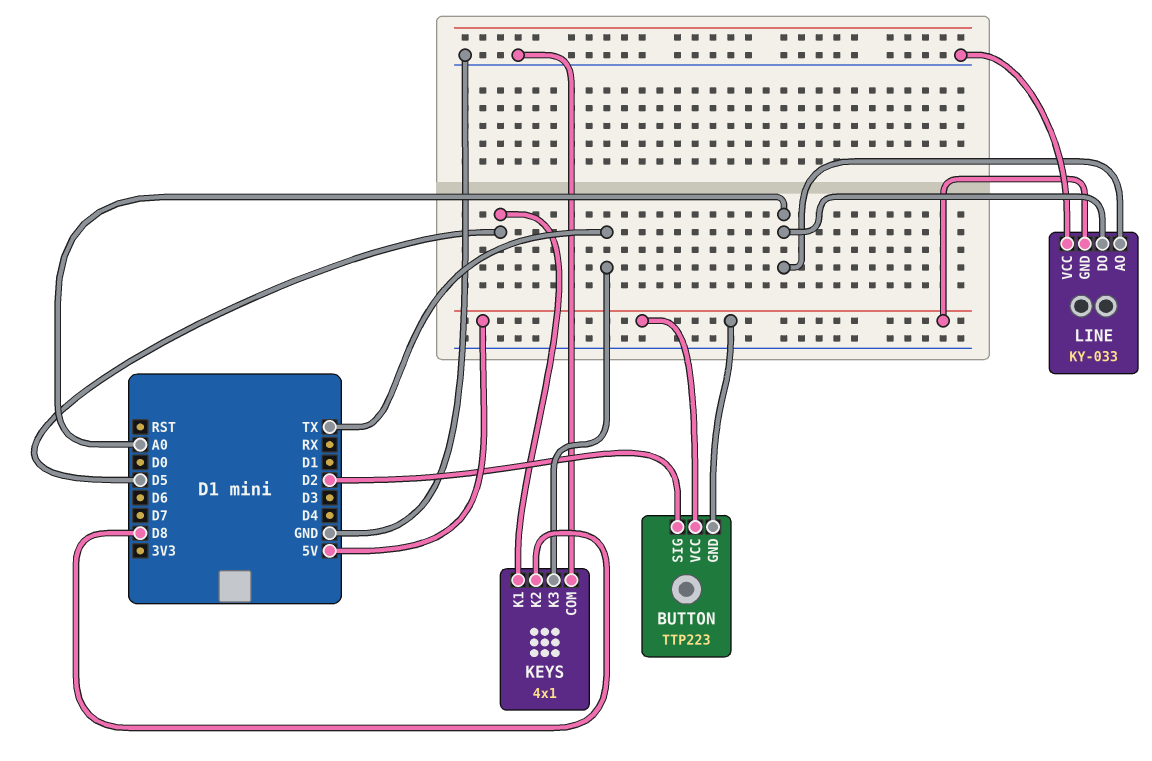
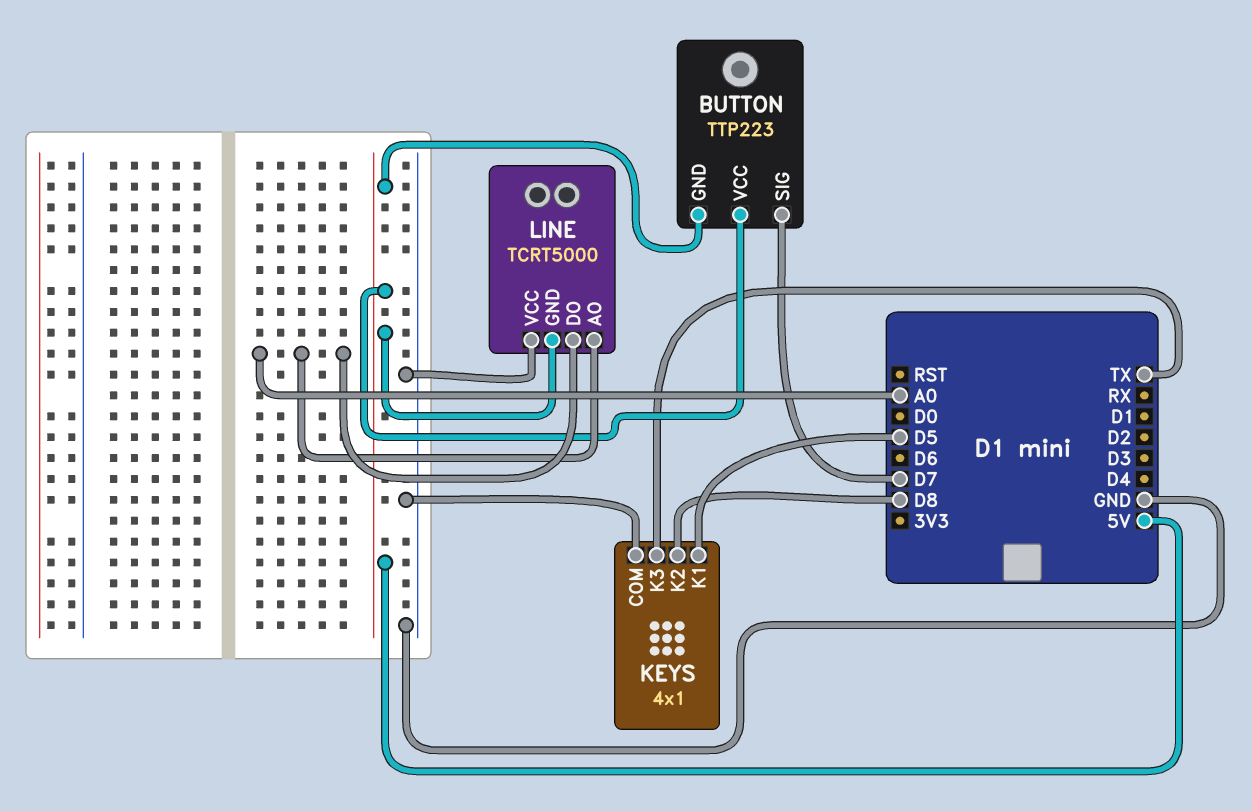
BUTTON pin SIG: D2 -> D7
LINE: KY-033 -> TCRT5000

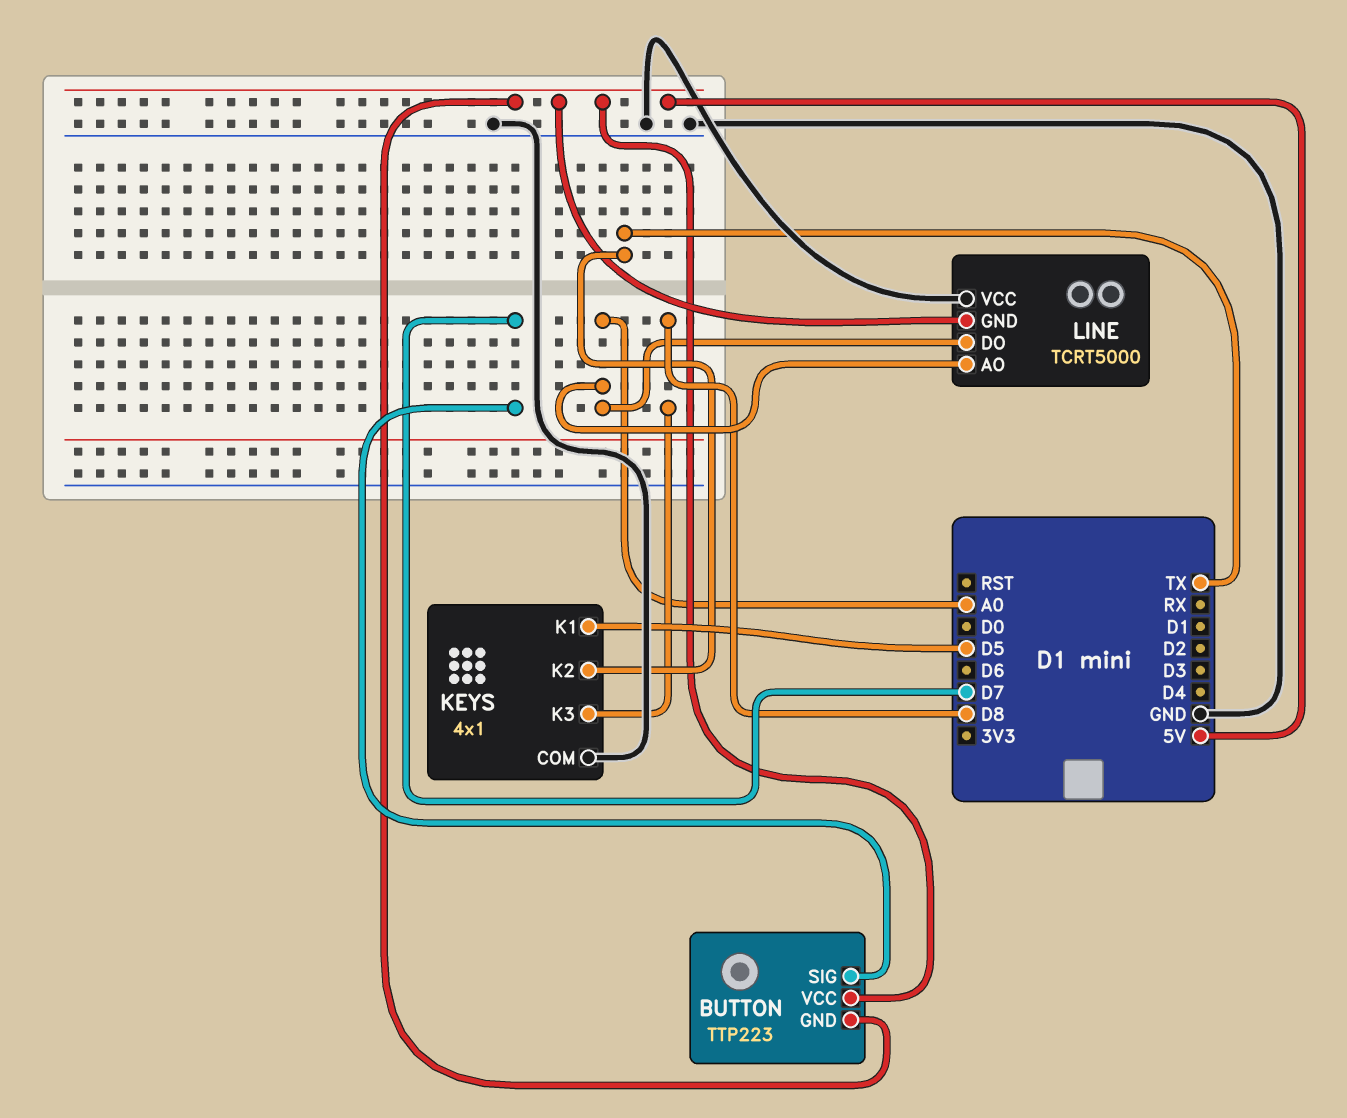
KEYS pin K2: D8 -> TX
KEYS pin K3: TX -> D8

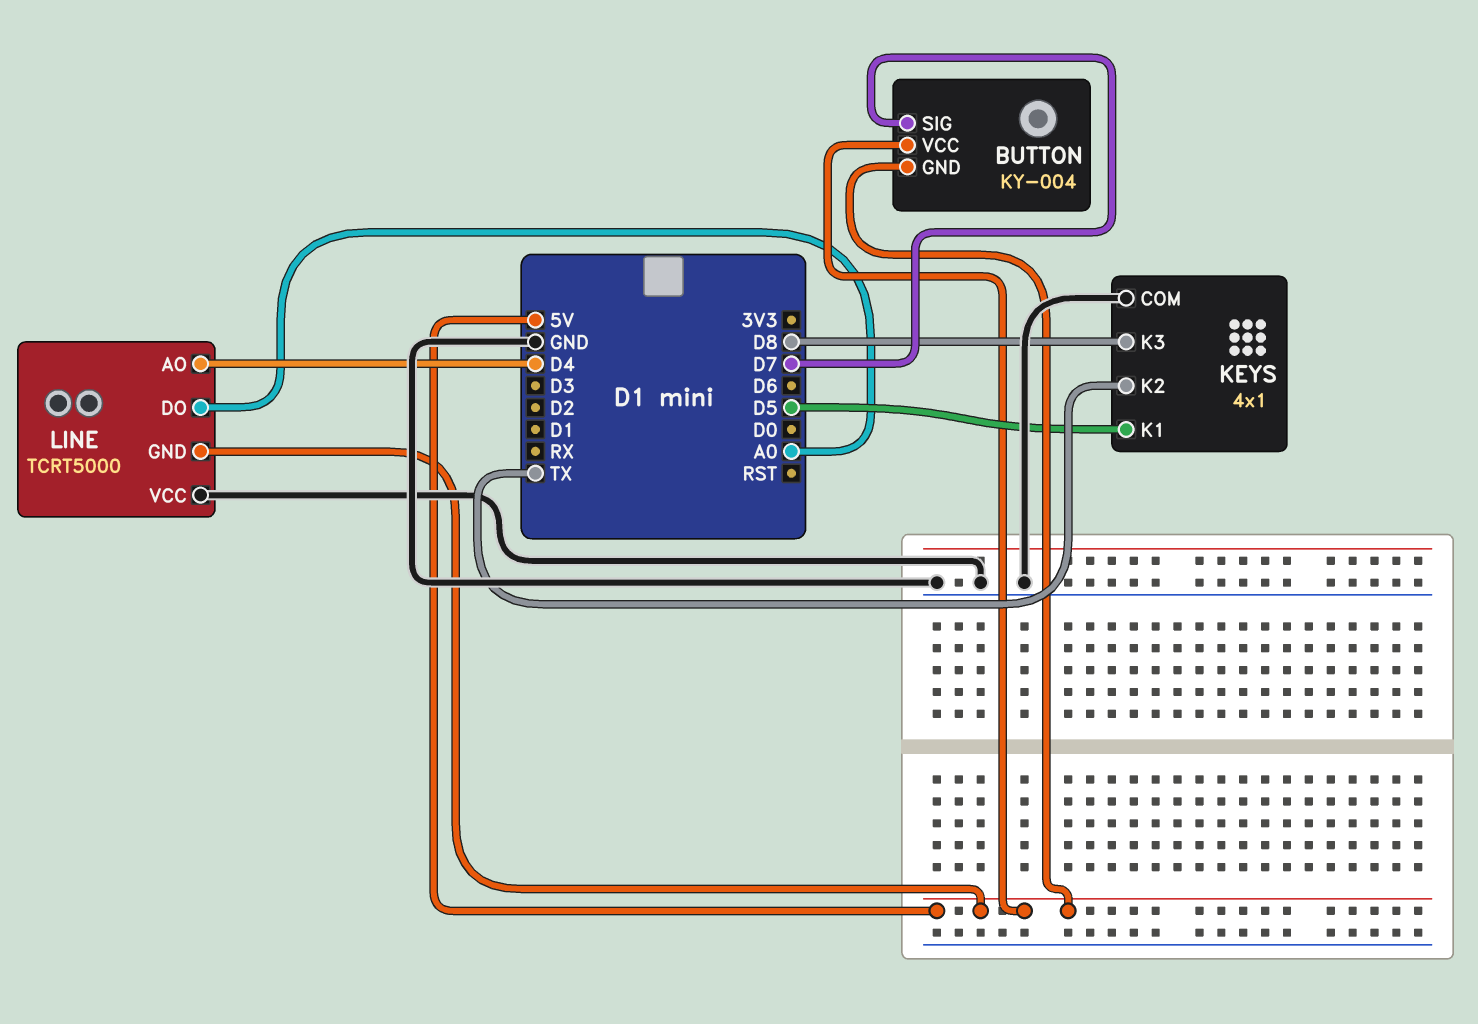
BUTTON: TTP223 -> KY-004
LINE pin AO: A0 -> D4

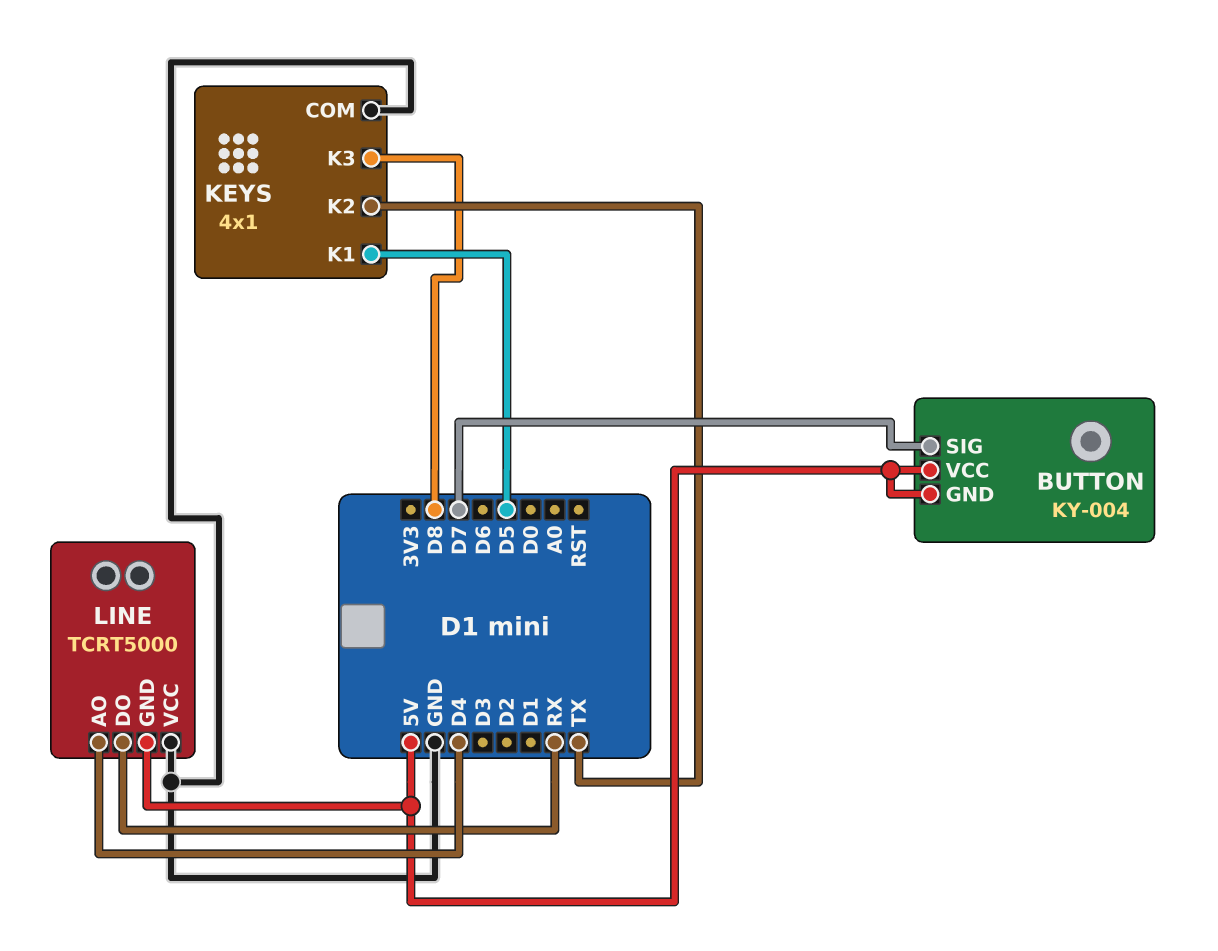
LINE pin DO: A0 -> RX

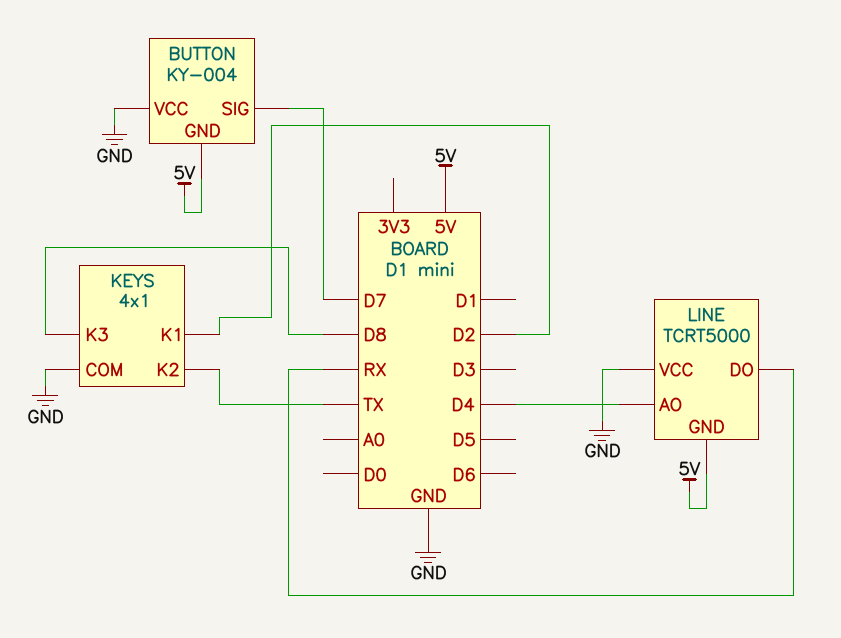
BUTTON pin VCC: 5V -> GND
KEYS pin K1: D5 -> D2

